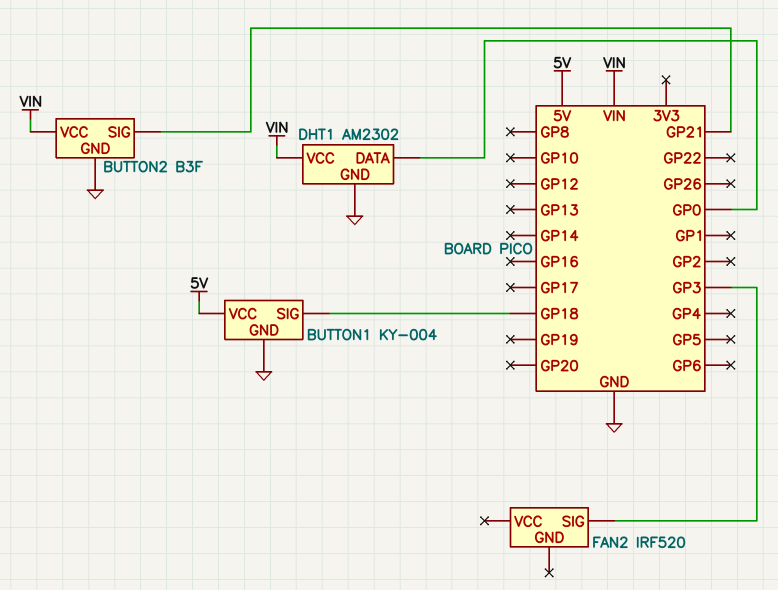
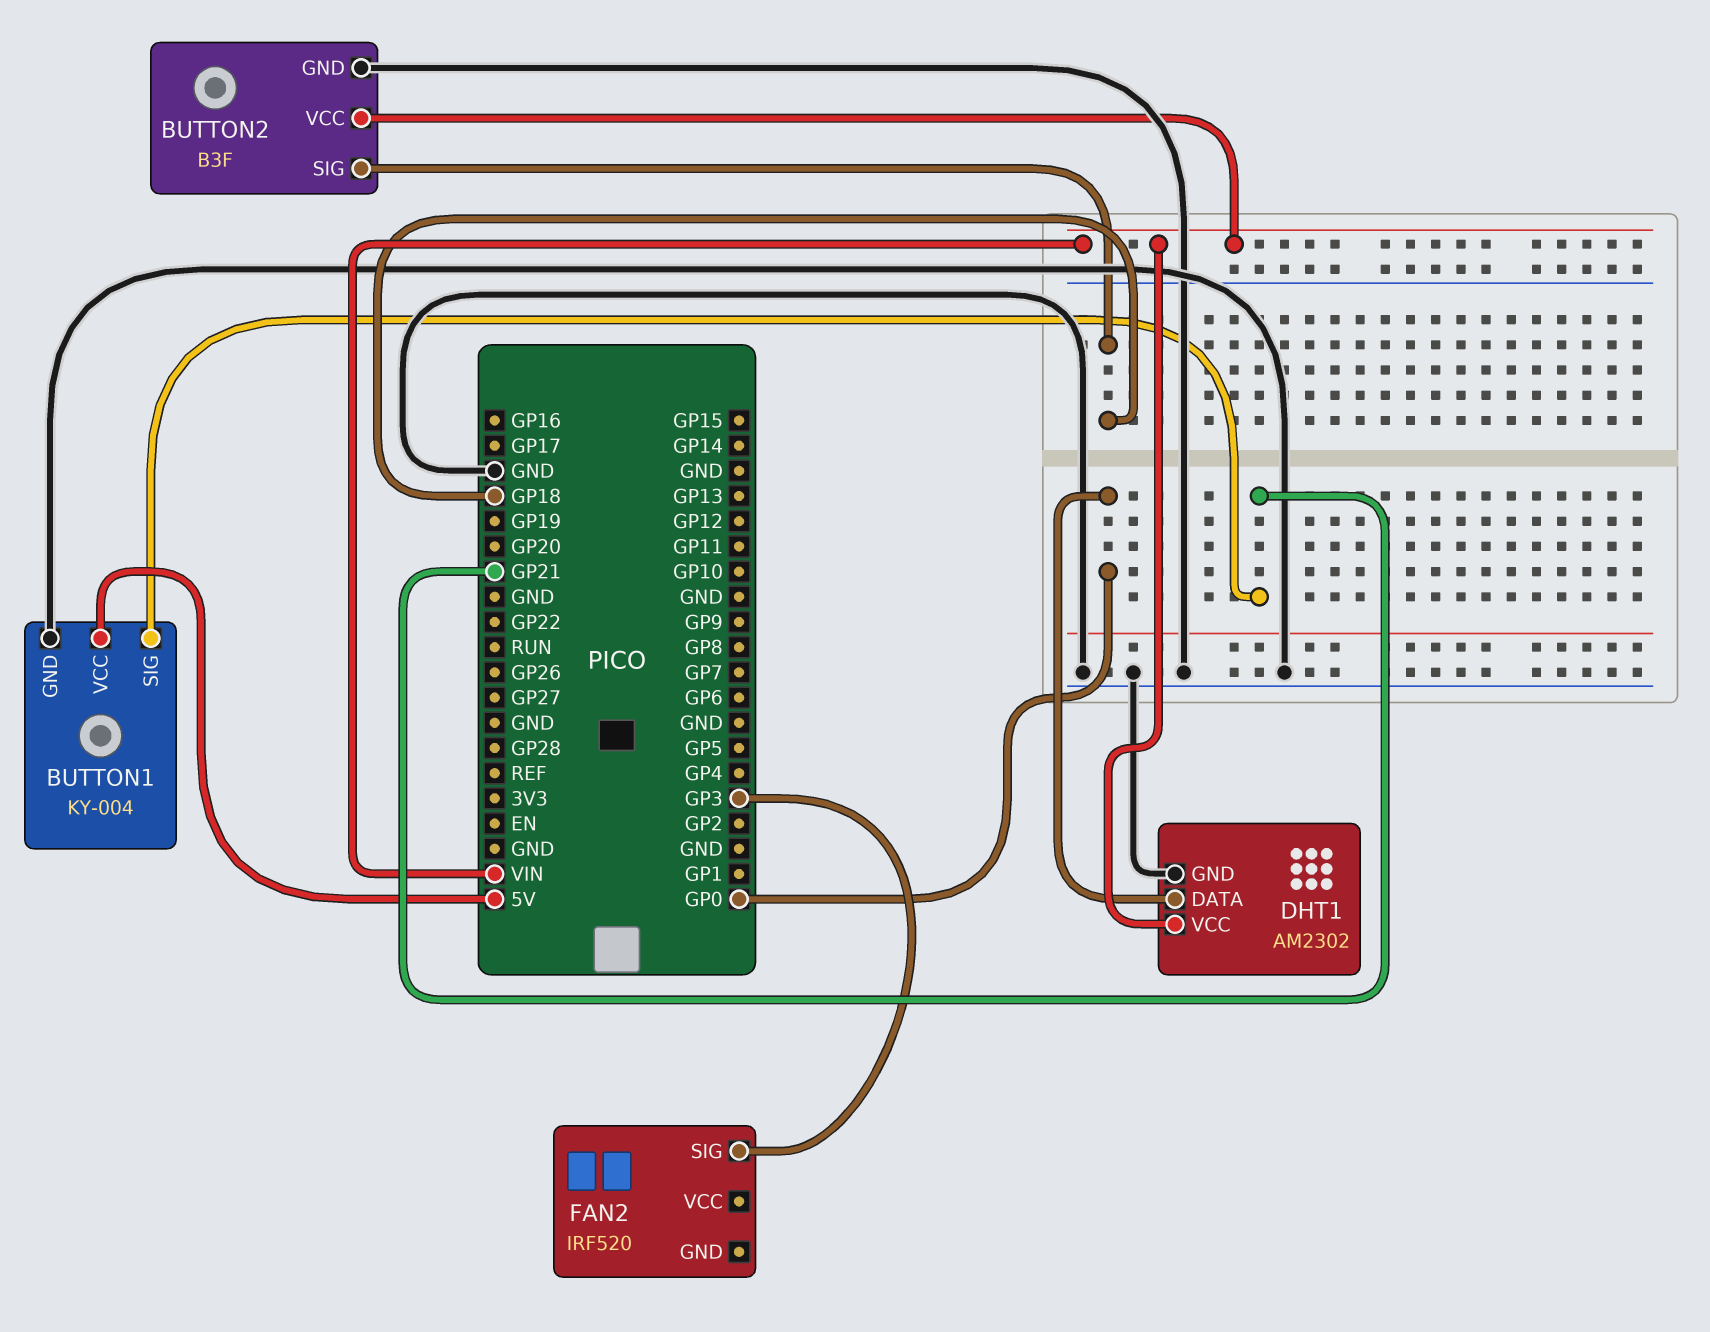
BUTTON1 pin SIG: GP18 -> GP21
BUTTON2 pin SIG: GP21 -> GP18

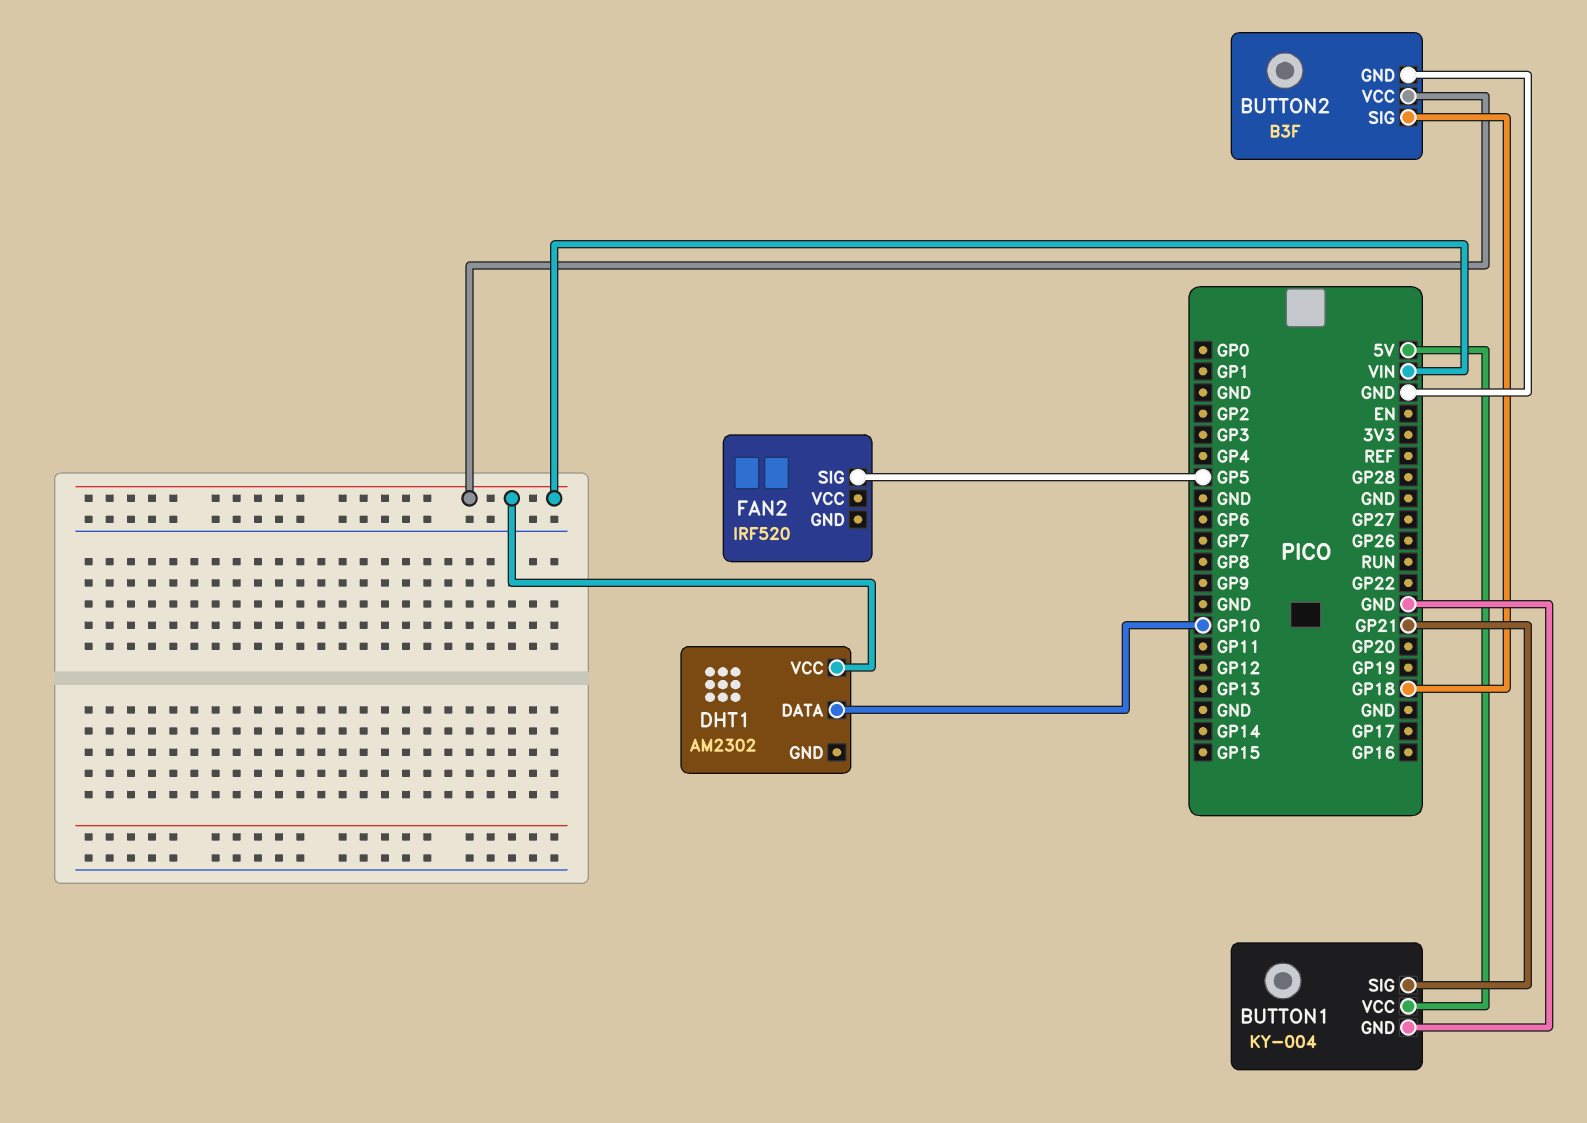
DHT1 pin DATA: GP0 -> GP10
DHT1 pin GND: GND -> none
FAN2 pin SIG: GP3 -> GP5

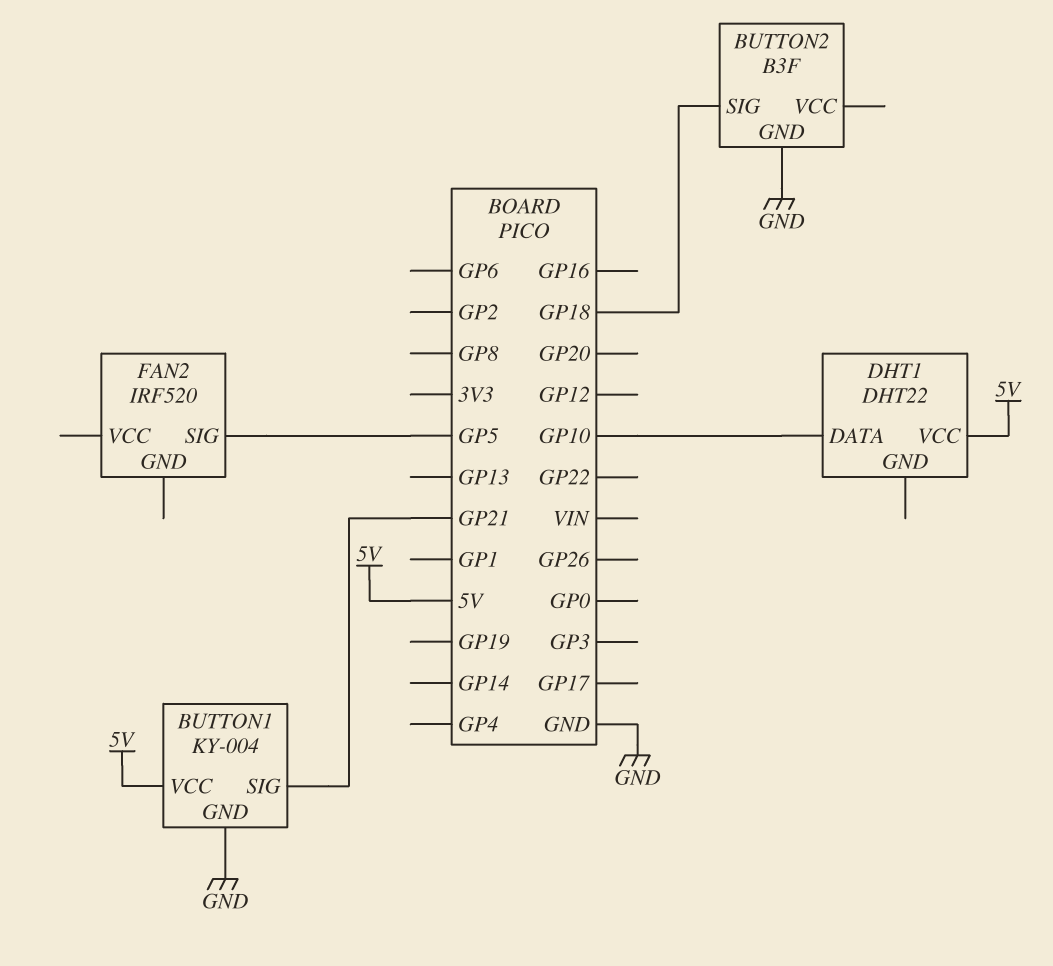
BUTTON2 pin VCC: VIN -> none
DHT1: AM2302 -> DHT22
DHT1 pin VCC: VIN -> 5V

